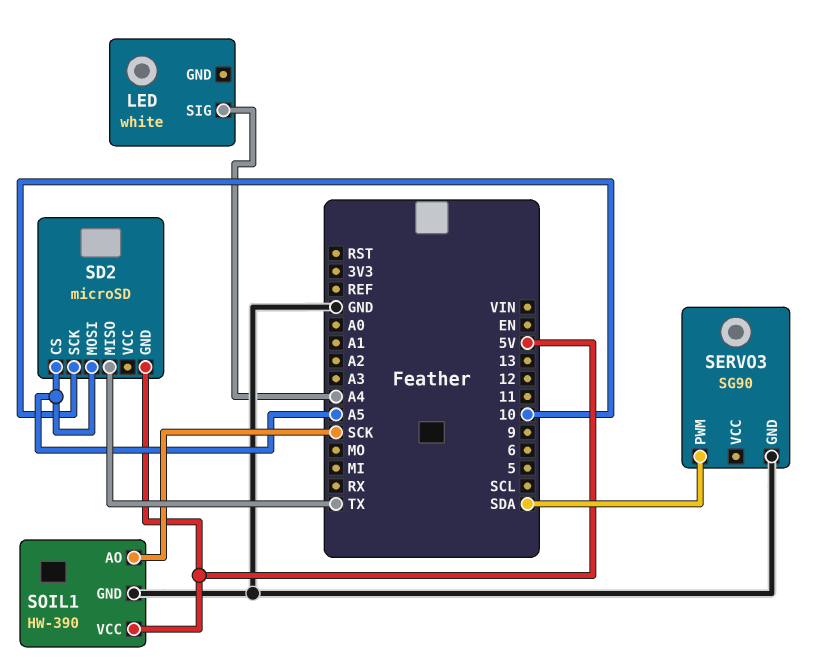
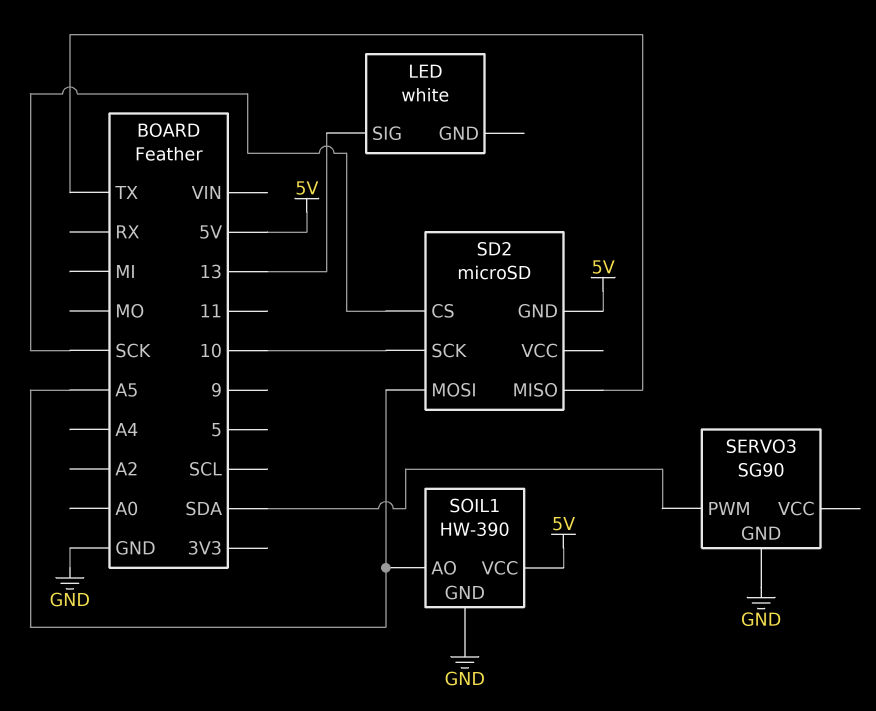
LED pin SIG: A4 -> 13
SD2 pin CS: A5 -> SCK
SOIL1 pin AO: SCK -> A5

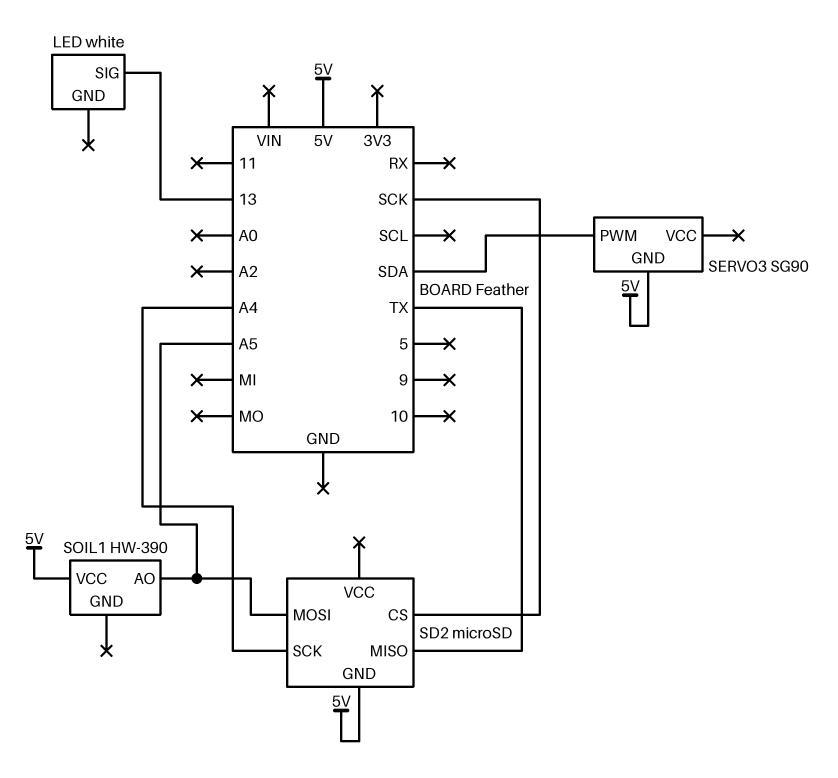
SD2 pin SCK: 10 -> A4
SERVO3 pin GND: GND -> 5V
SOIL1 pin GND: GND -> none

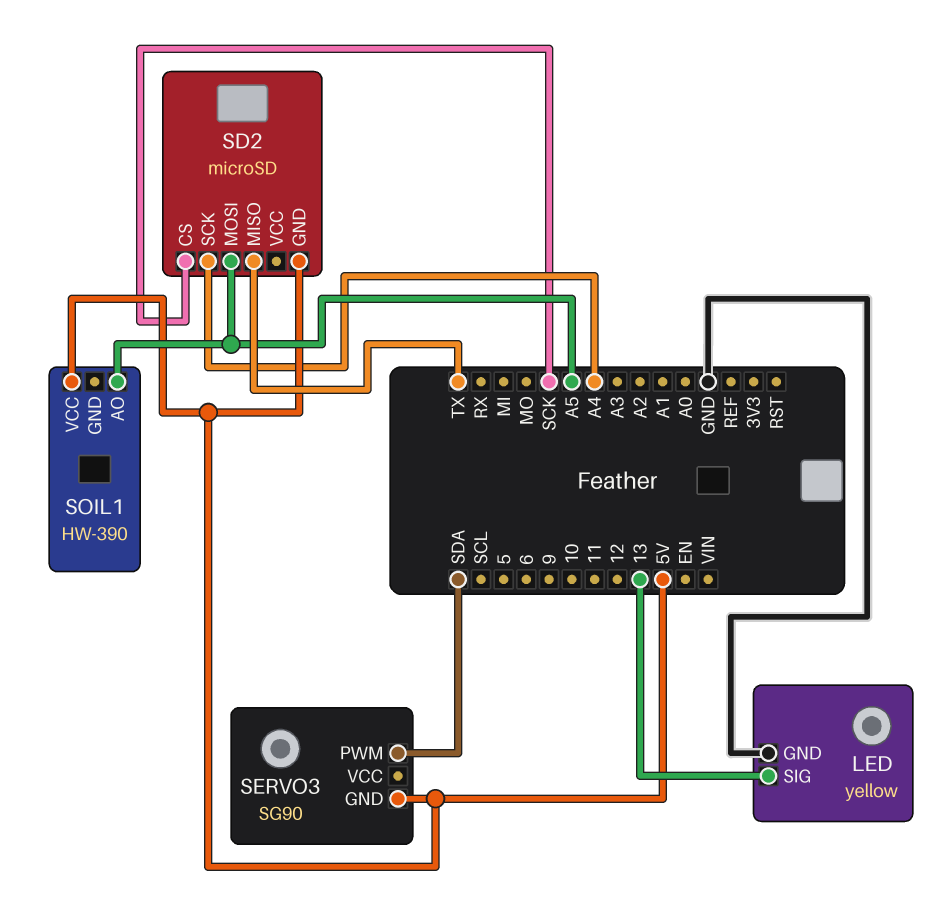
LED: white -> yellow
LED pin GND: none -> GND

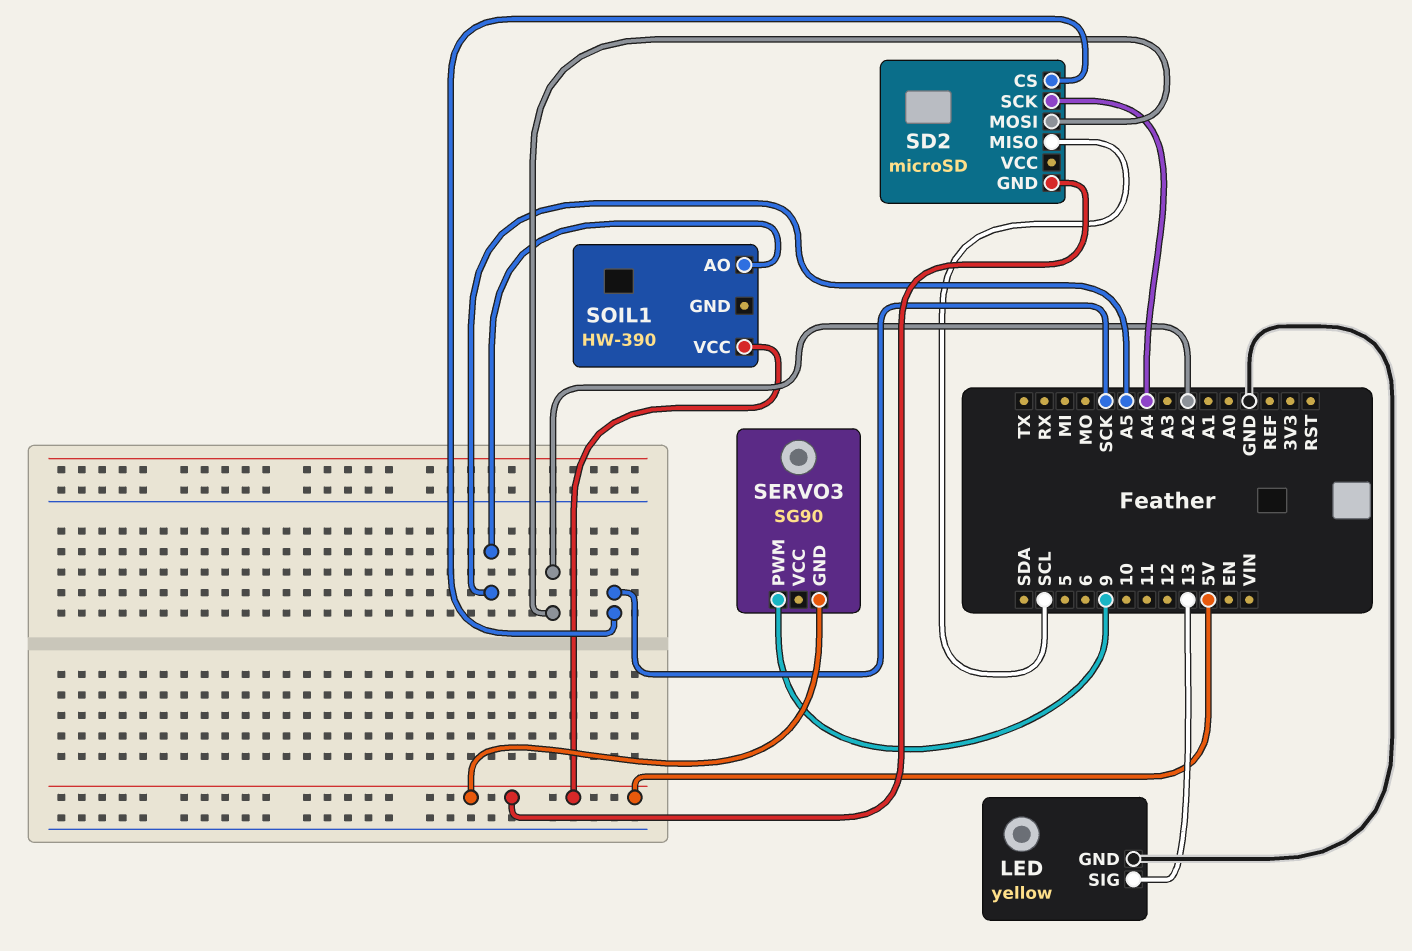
SD2 pin MISO: TX -> SCL
SD2 pin MOSI: A5 -> A2
SERVO3 pin PWM: SDA -> 9

